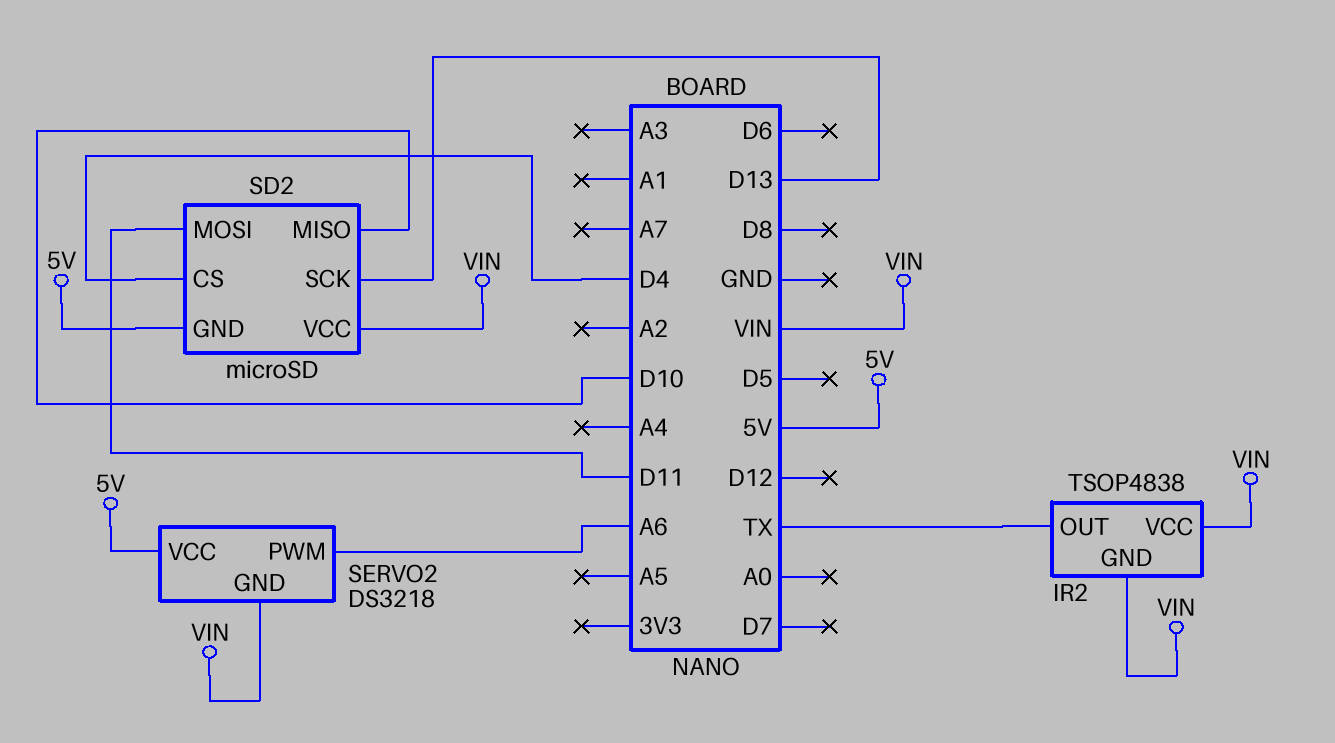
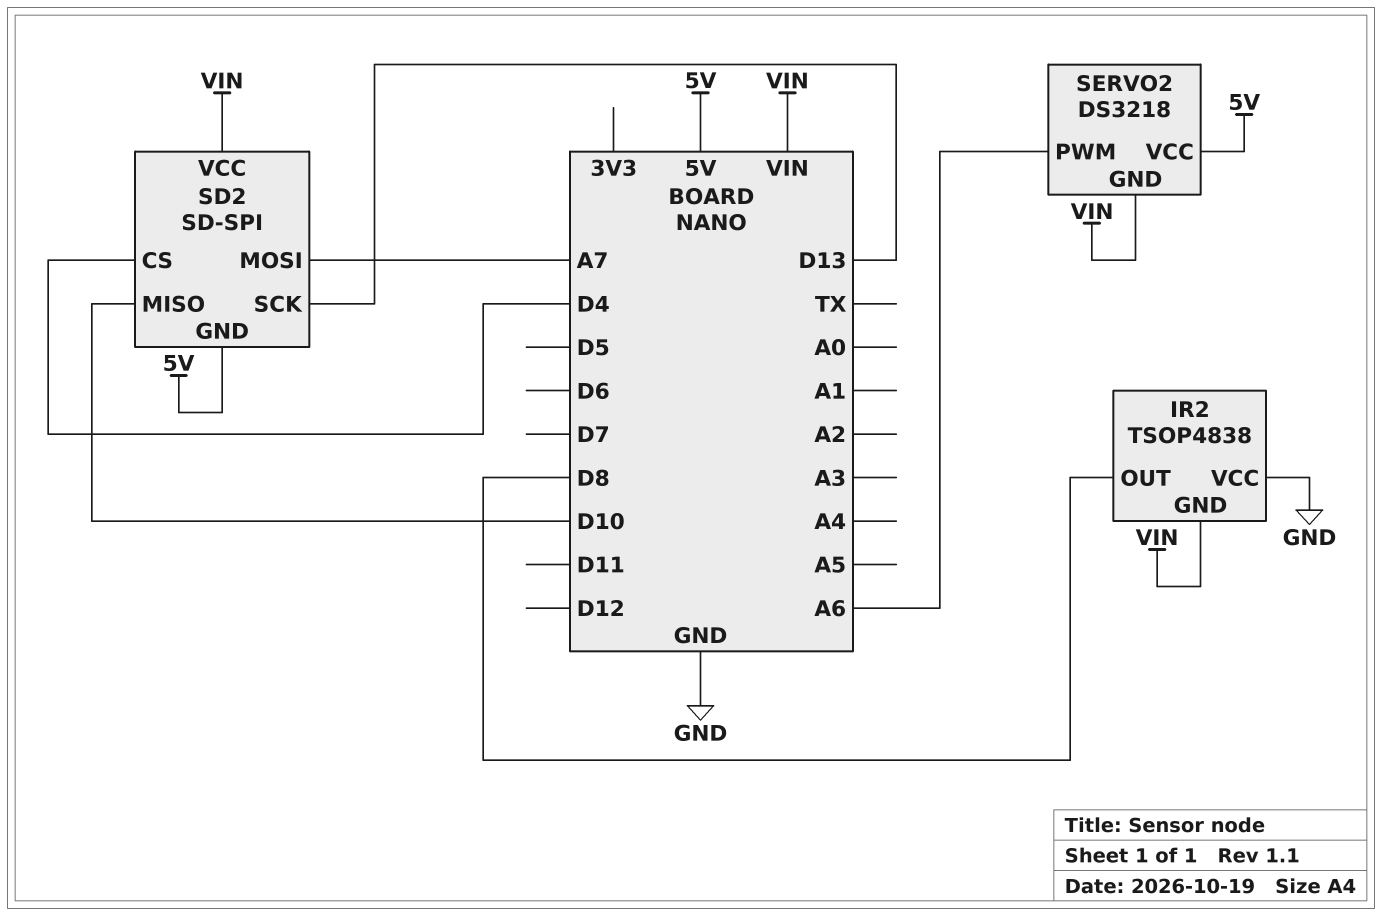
IR2 pin OUT: TX -> D8
IR2 pin VCC: VIN -> GND
SD2: microSD -> SD-SPI
SD2 pin MOSI: D11 -> A7

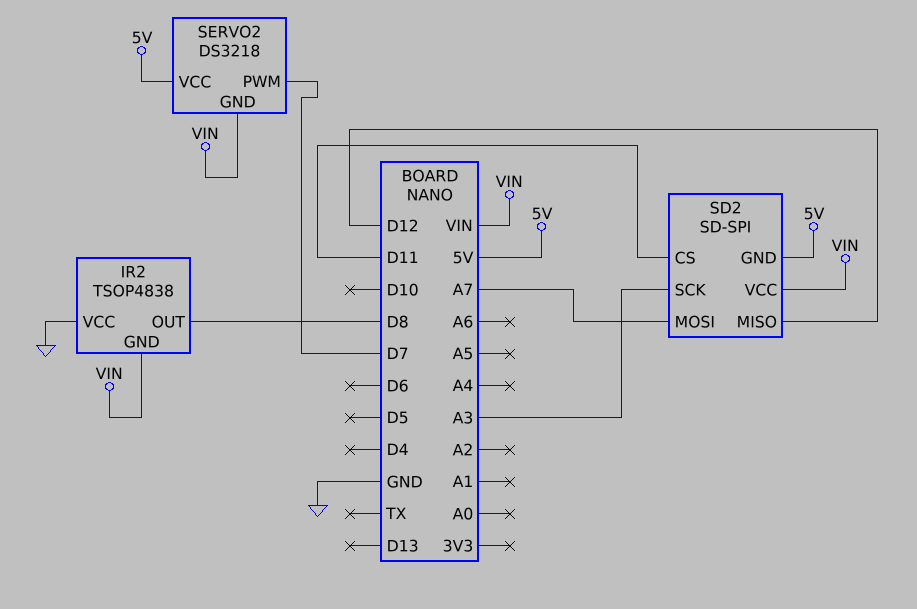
SD2 pin CS: D4 -> D11
SD2 pin MISO: D10 -> D12
SD2 pin SCK: D13 -> A3
SERVO2 pin PWM: A6 -> D7

